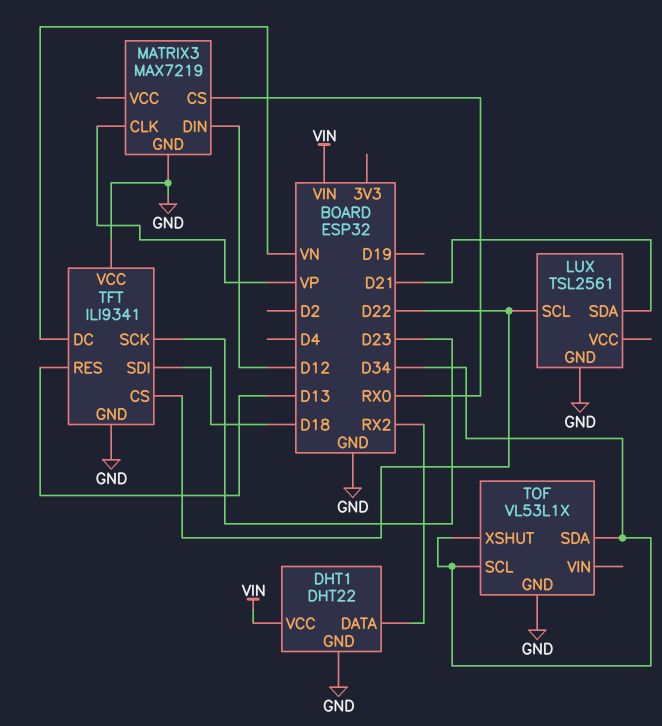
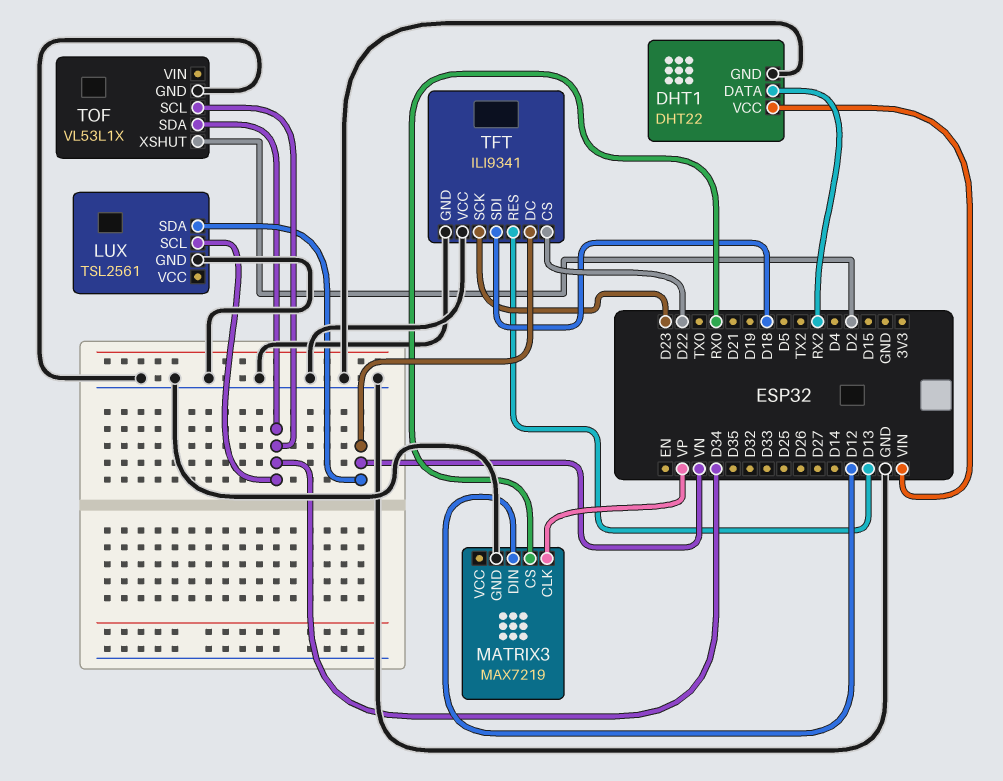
LUX pin SCL: D22 -> D34
LUX pin SDA: D21 -> VN
TOF pin XSHUT: D34 -> D2

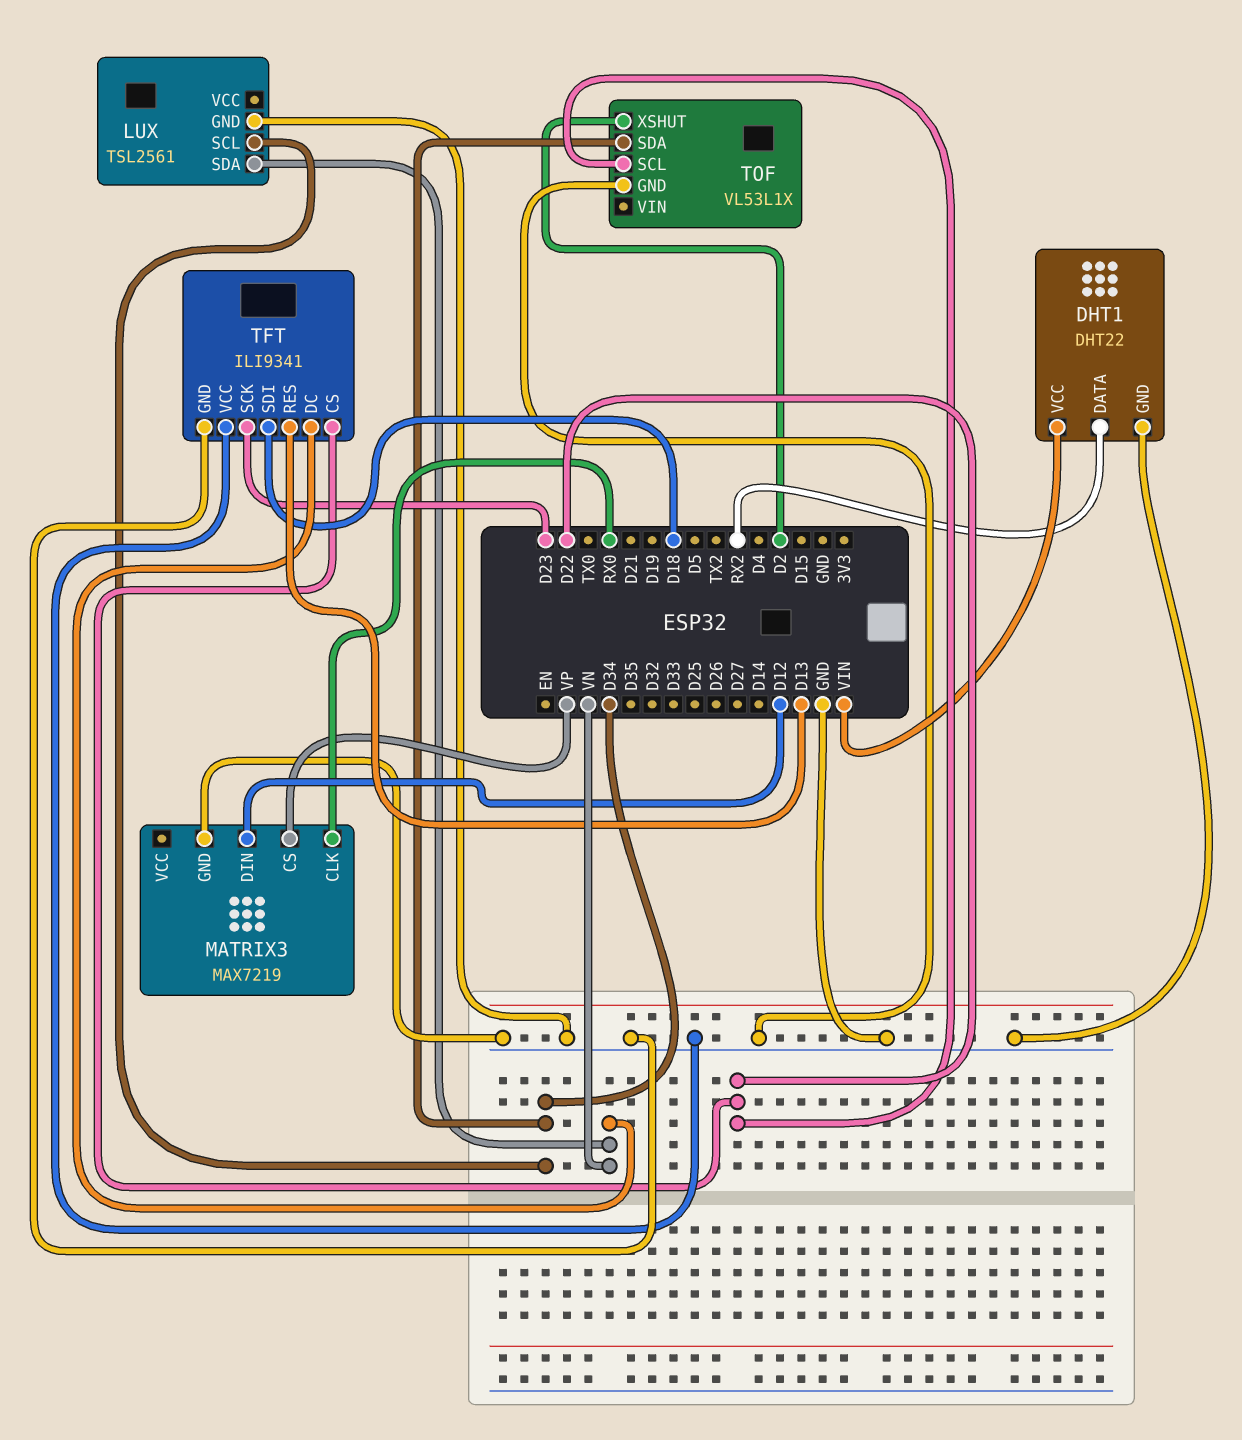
MATRIX3 pin CLK: VP -> RX0
MATRIX3 pin CS: RX0 -> VP
TOF pin SCL: D34 -> D22

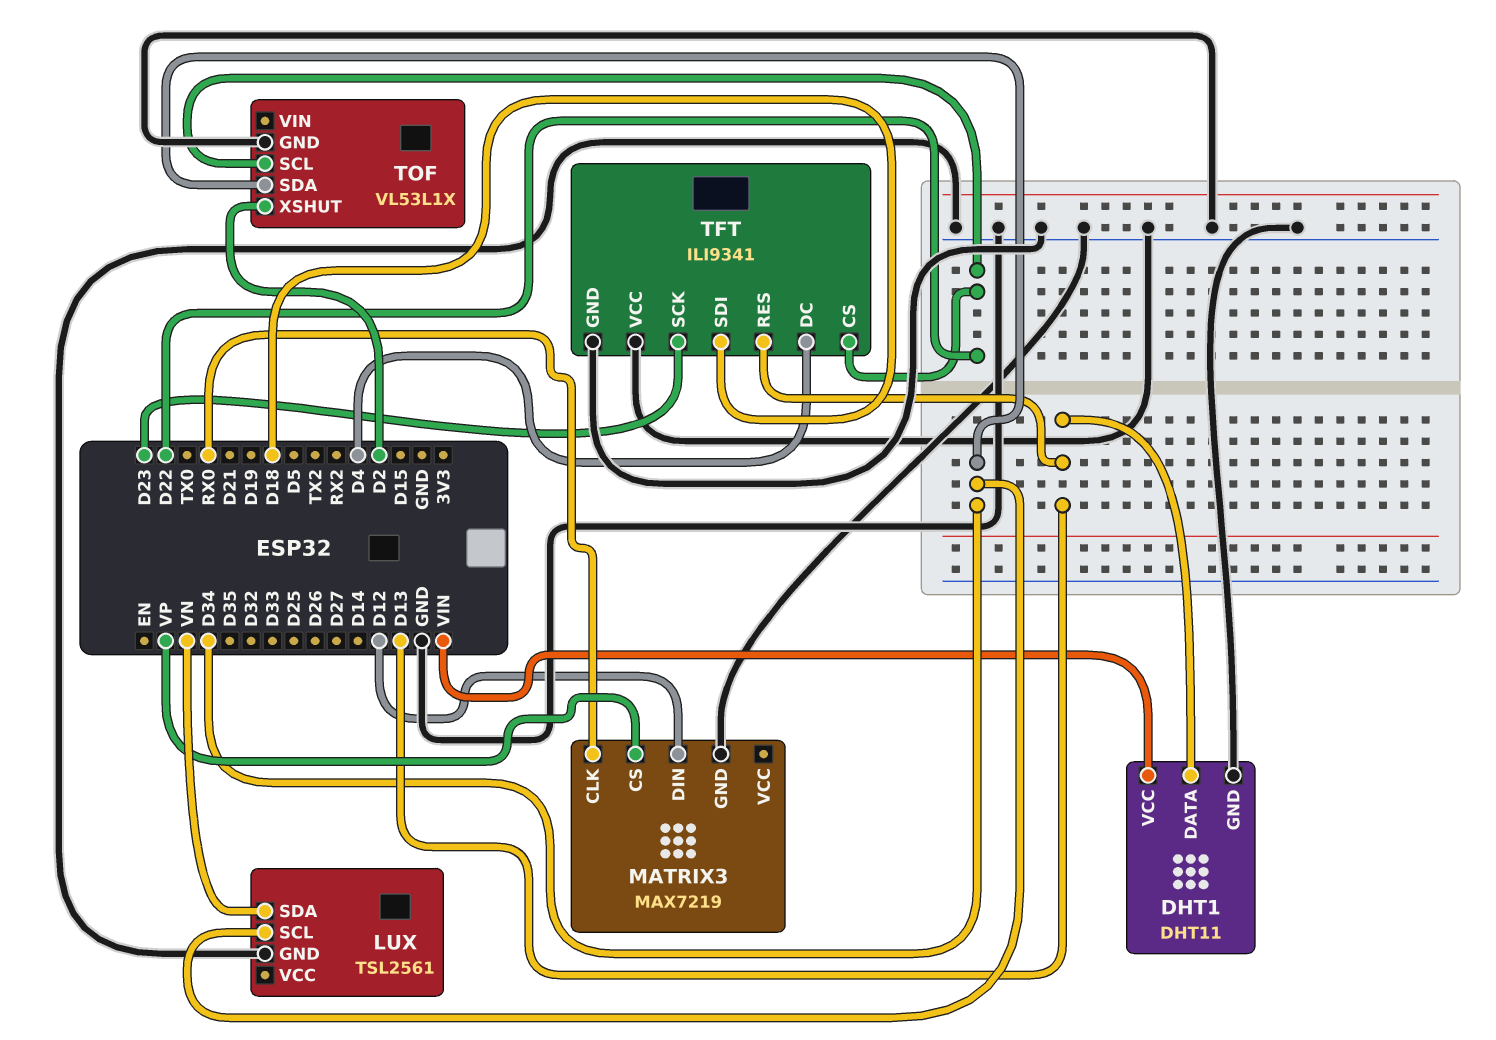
DHT1: DHT22 -> DHT11
DHT1 pin DATA: RX2 -> D13
TFT pin DC: VN -> D4

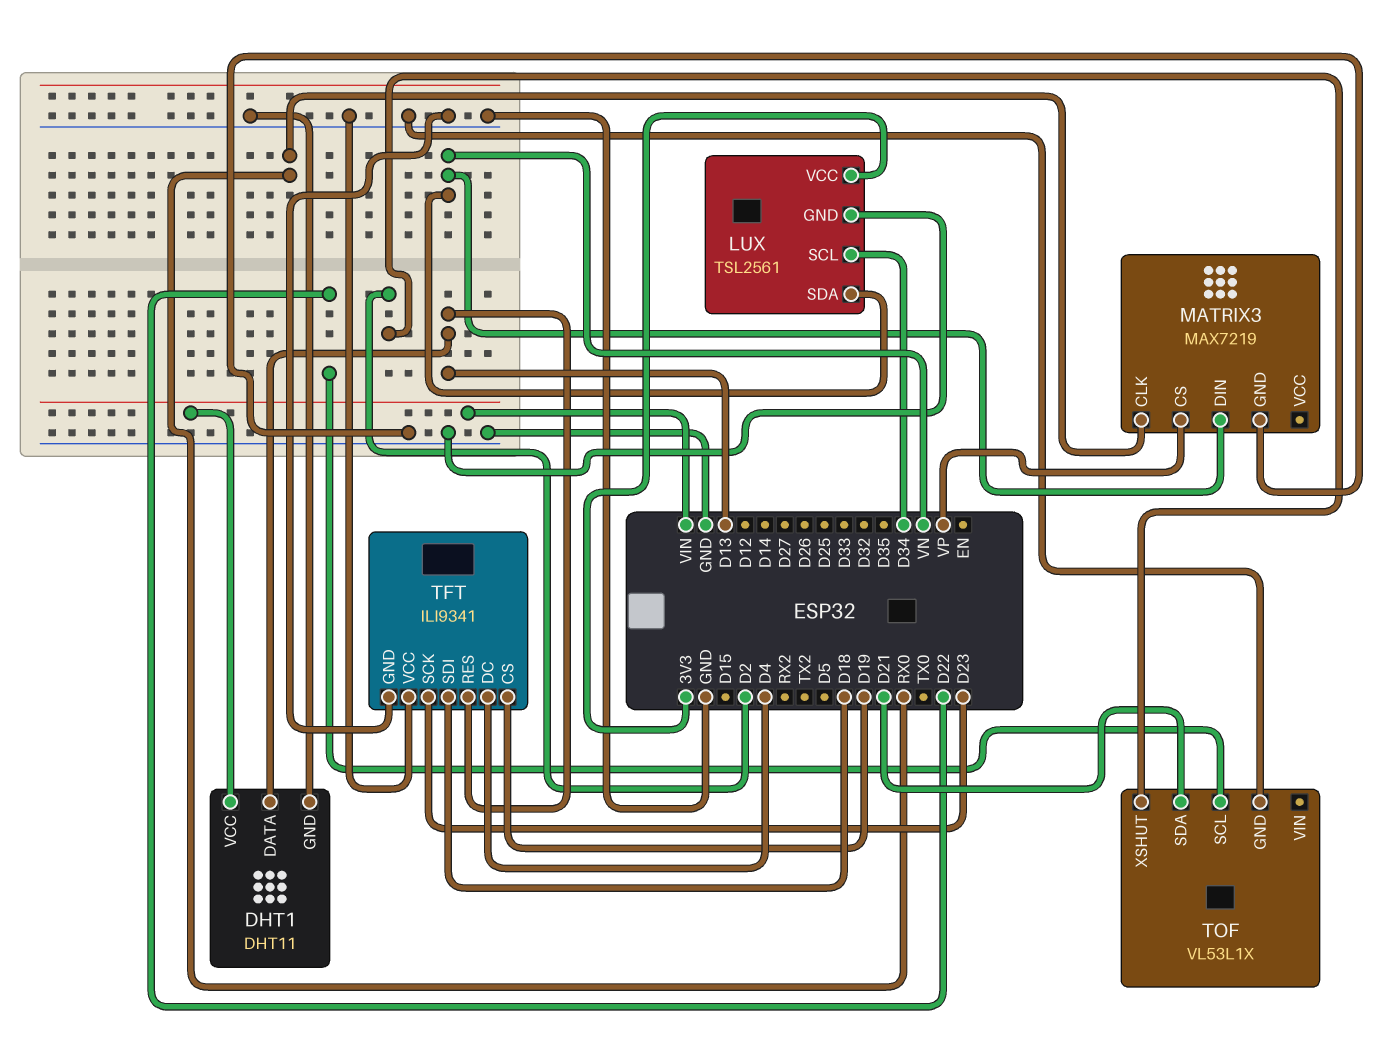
LUX pin VCC: none -> 3V3
MATRIX3 pin DIN: D12 -> VN
TFT pin CS: D22 -> D19
TOF pin SDA: D34 -> D21

